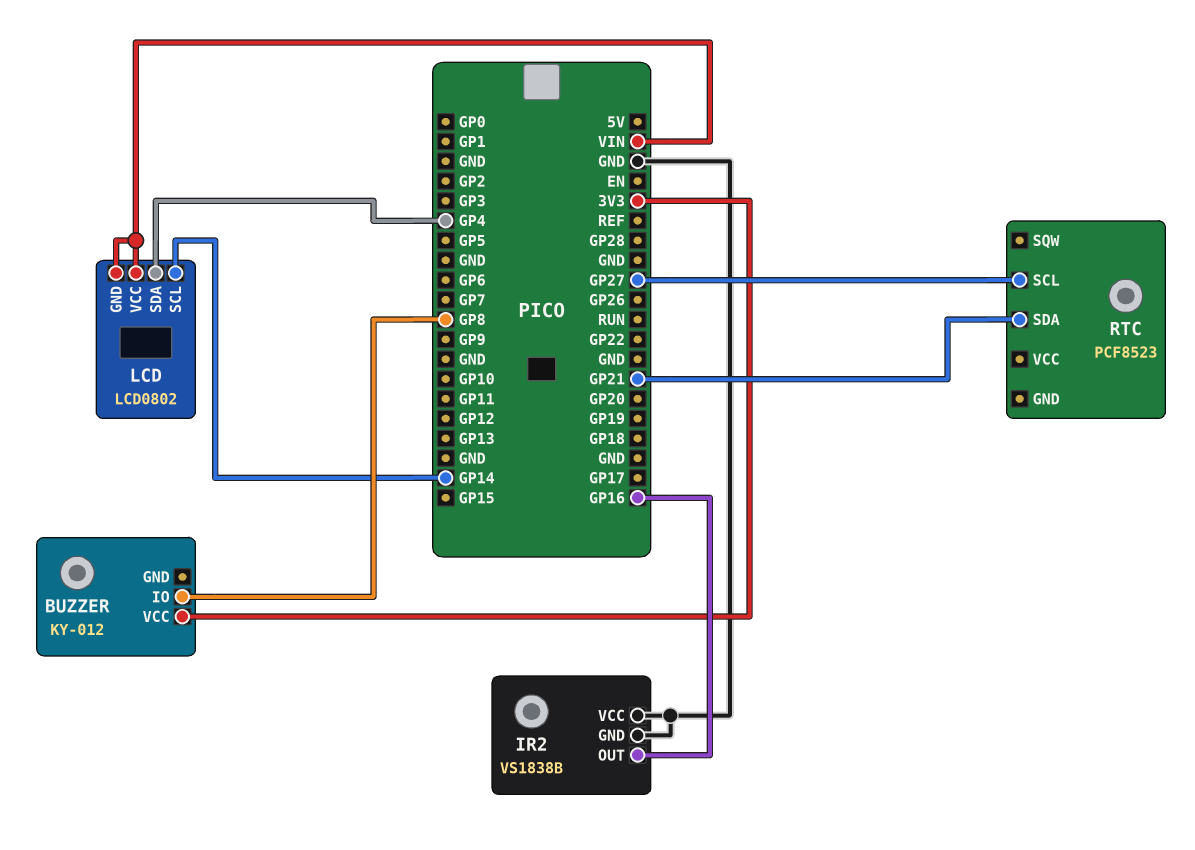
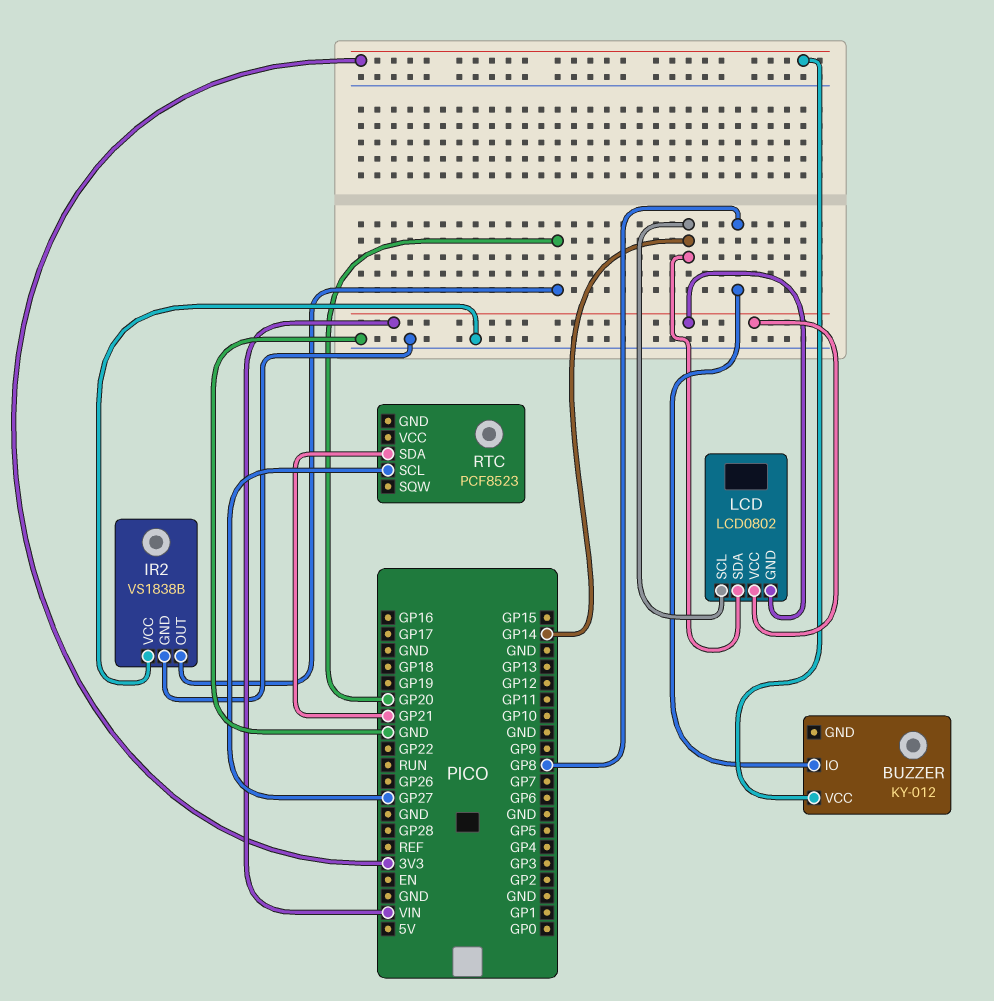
IR2 pin OUT: GP16 -> GP20
LCD pin SDA: GP4 -> GP14

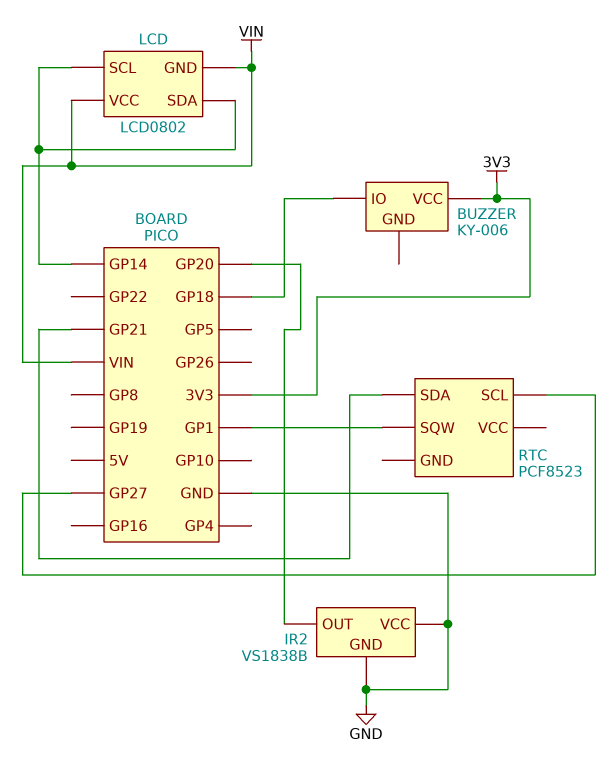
BUZZER: KY-012 -> KY-006
BUZZER pin IO: GP8 -> GP18
RTC pin SQW: none -> GP1

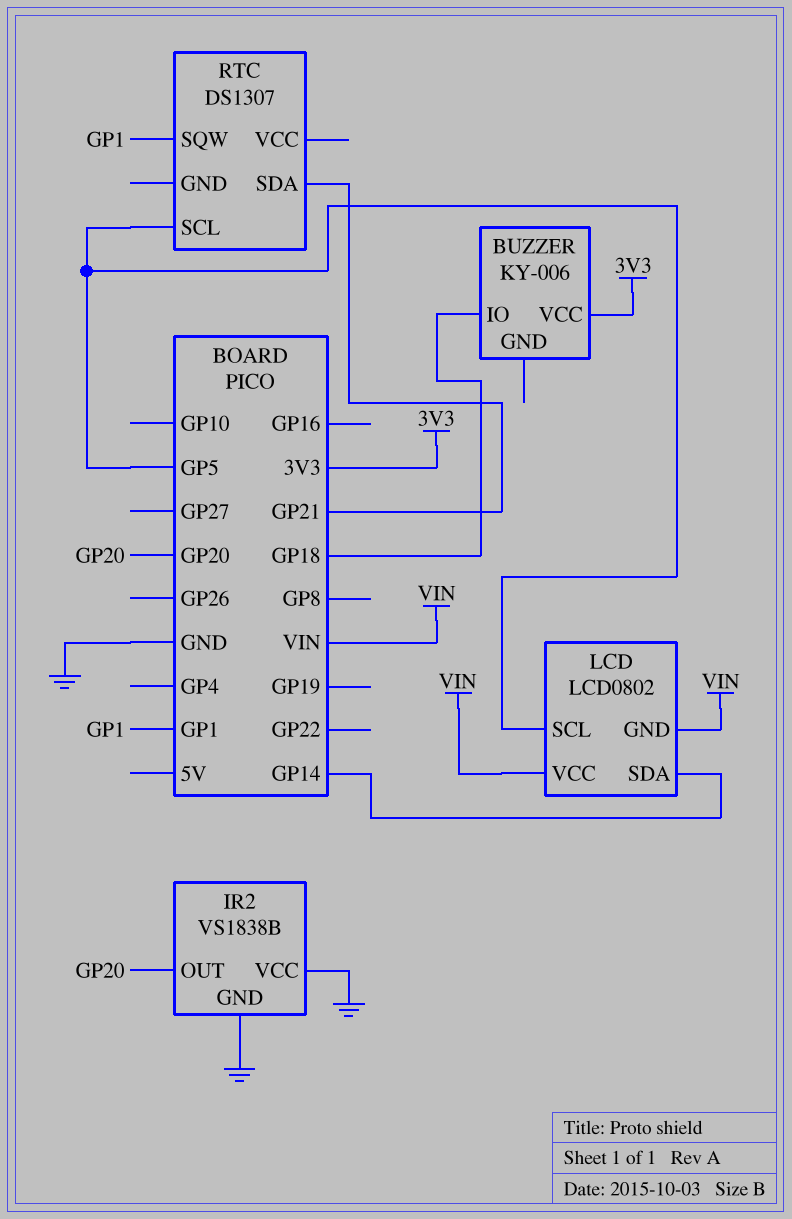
LCD pin SCL: GP14 -> GP5
RTC: PCF8523 -> DS1307
RTC pin SCL: GP27 -> GP5

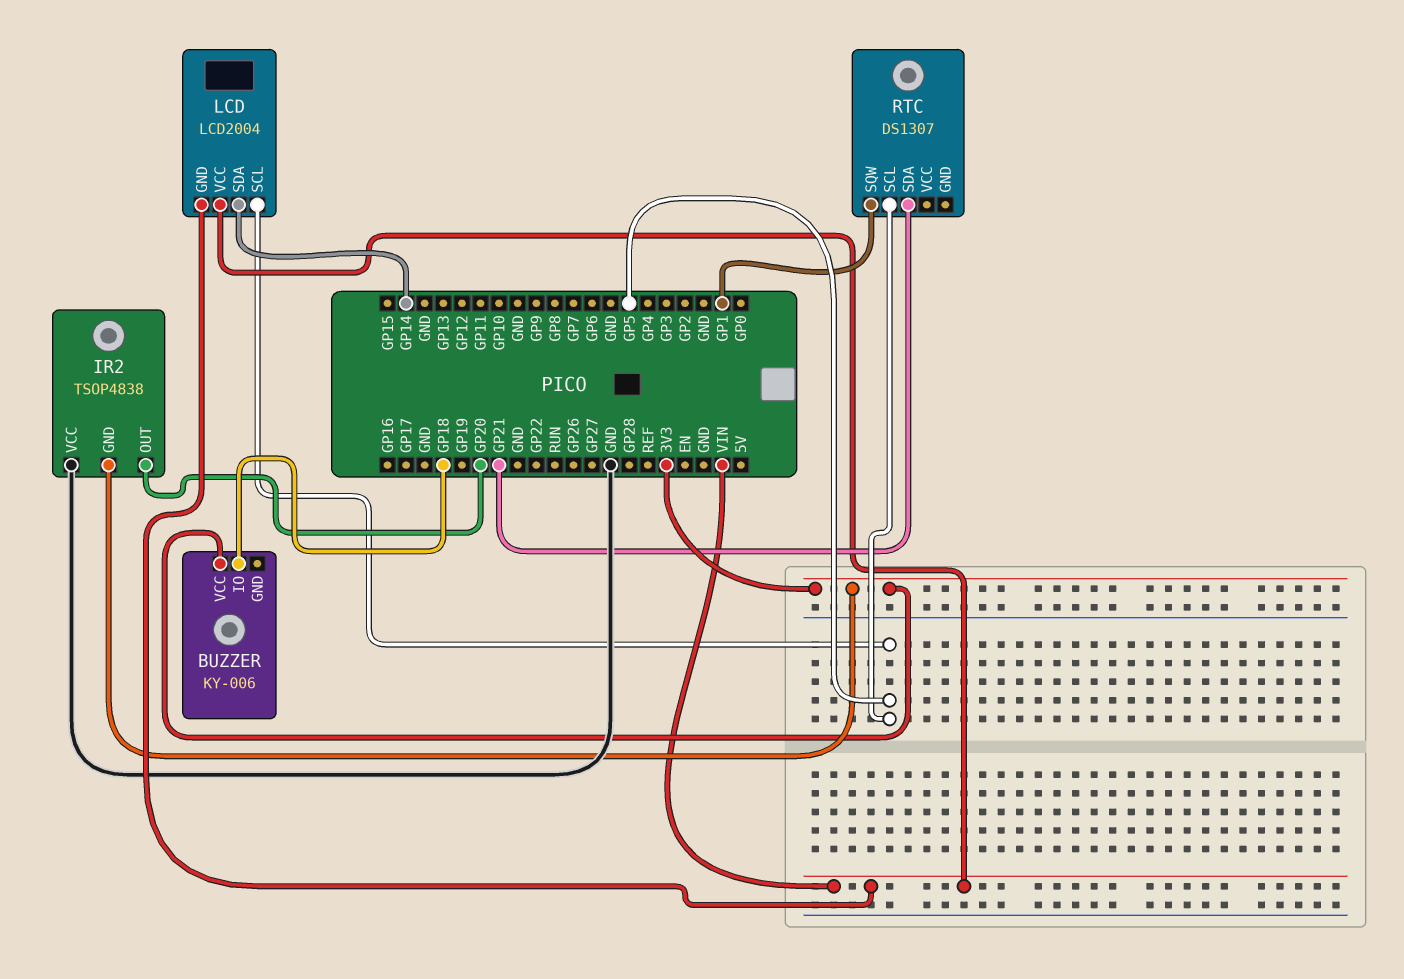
IR2: VS1838B -> TSOP4838
IR2 pin GND: GND -> 3V3
LCD: LCD0802 -> LCD2004

